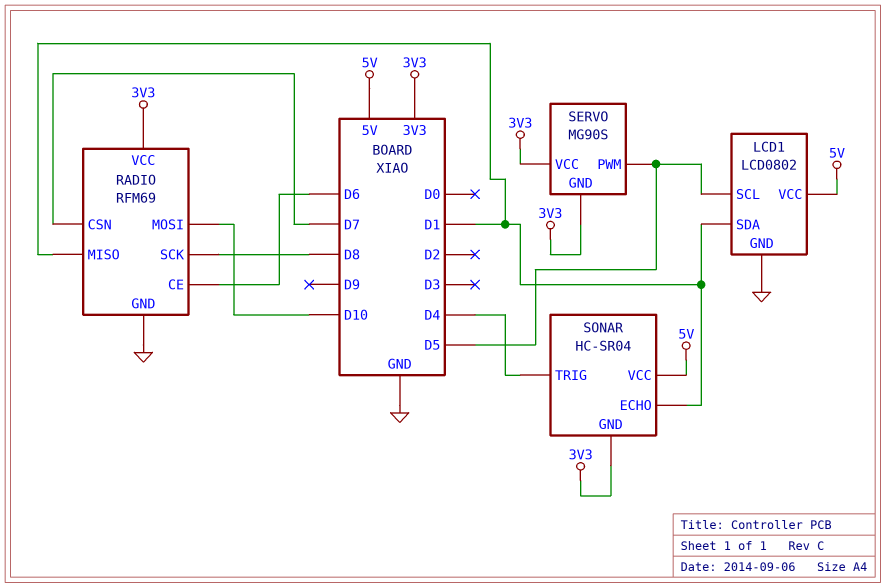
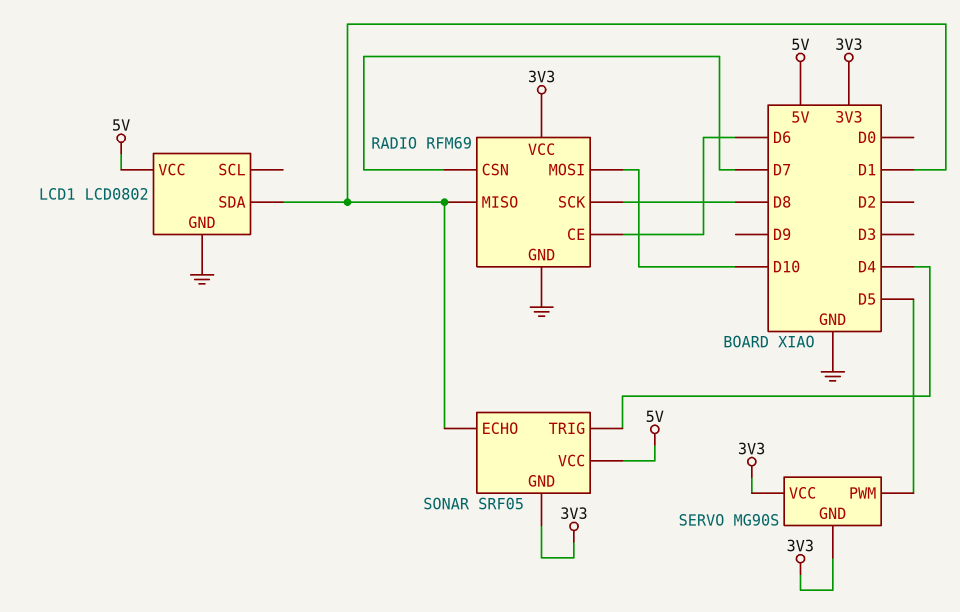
LCD1 pin SCL: D5 -> none
SONAR: HC-SR04 -> SRF05

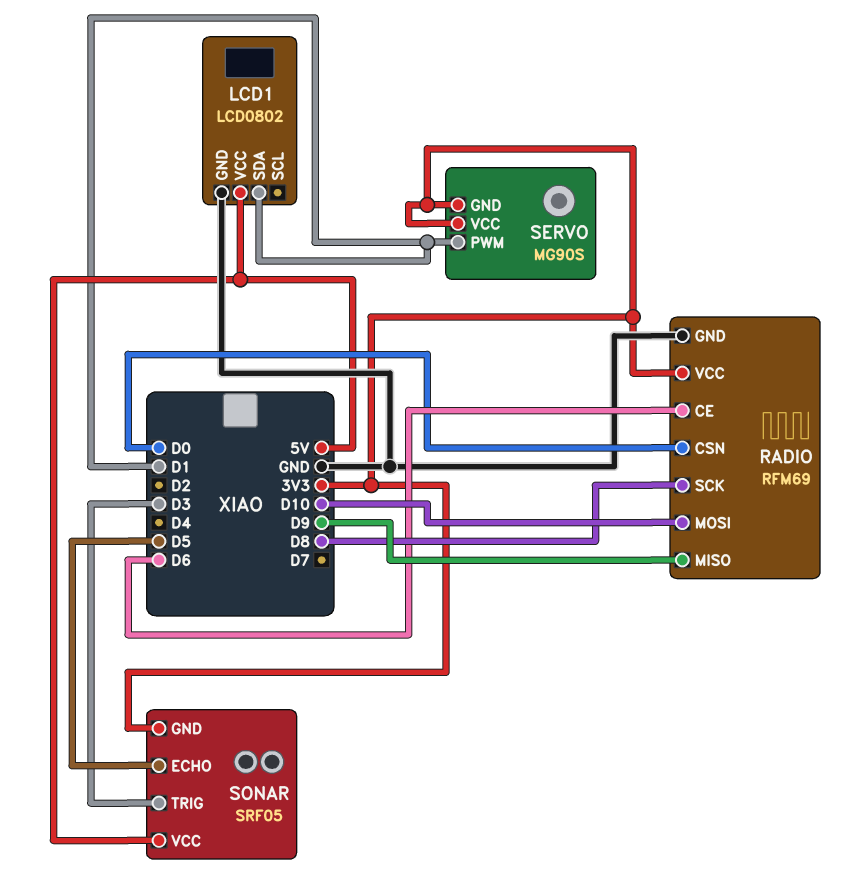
RADIO pin CSN: D7 -> D0
RADIO pin MISO: D1 -> D9
SERVO pin PWM: D5 -> D1
SONAR pin ECHO: D1 -> D5
SONAR pin TRIG: D4 -> D3

